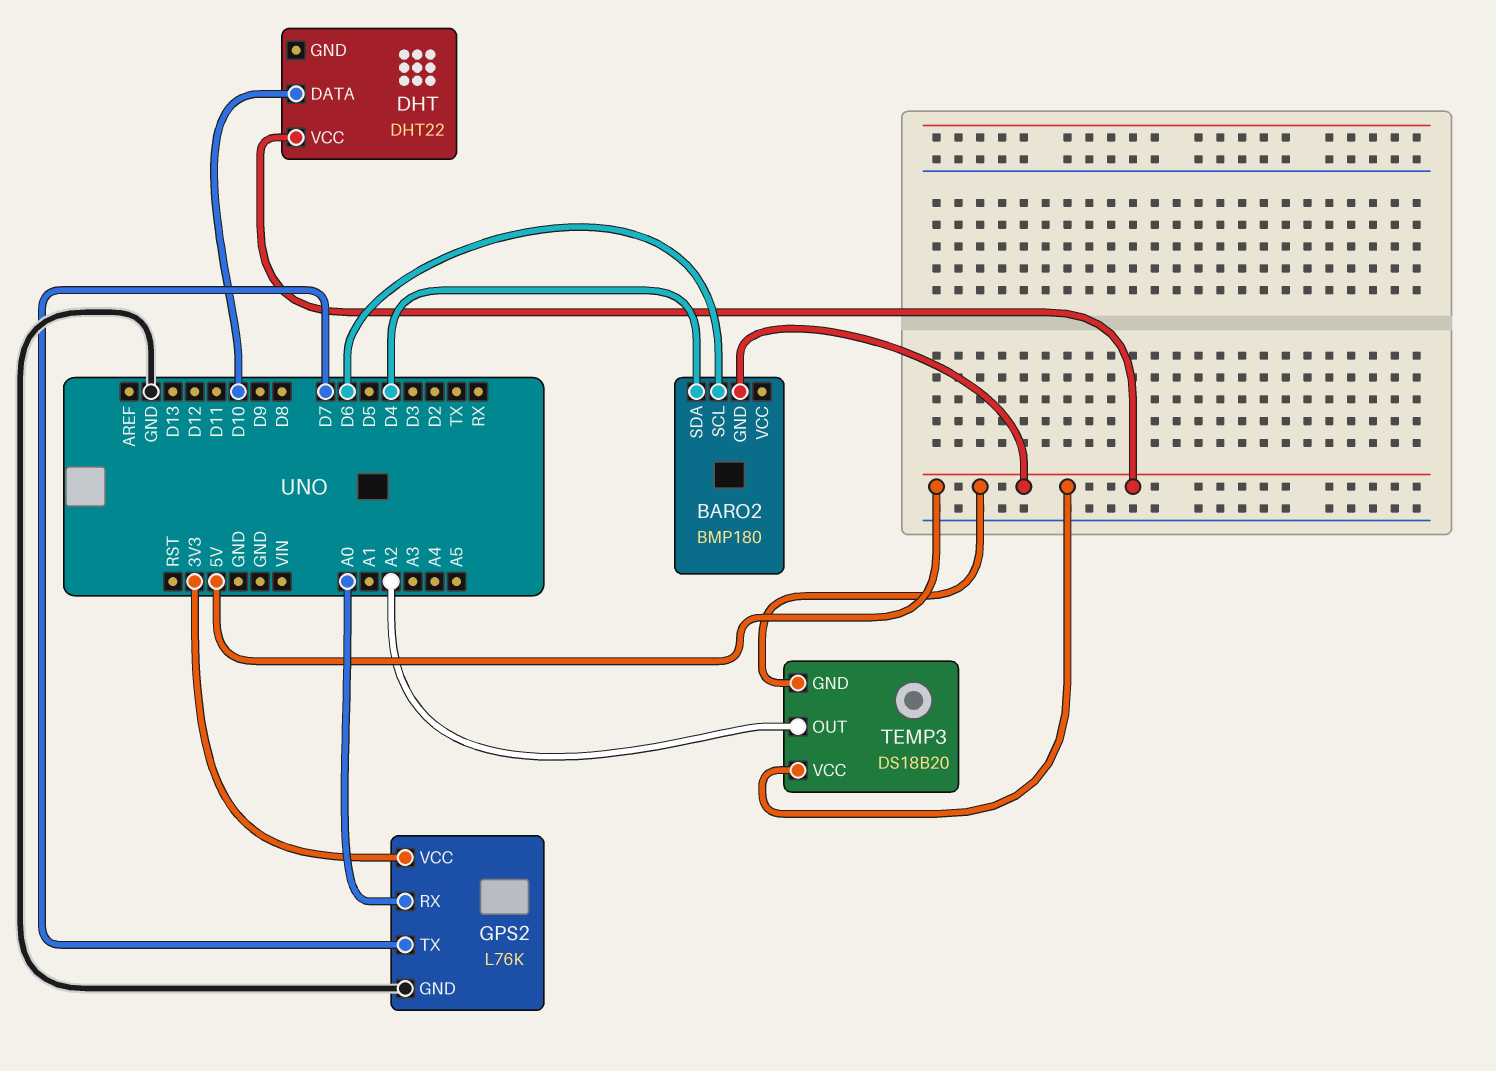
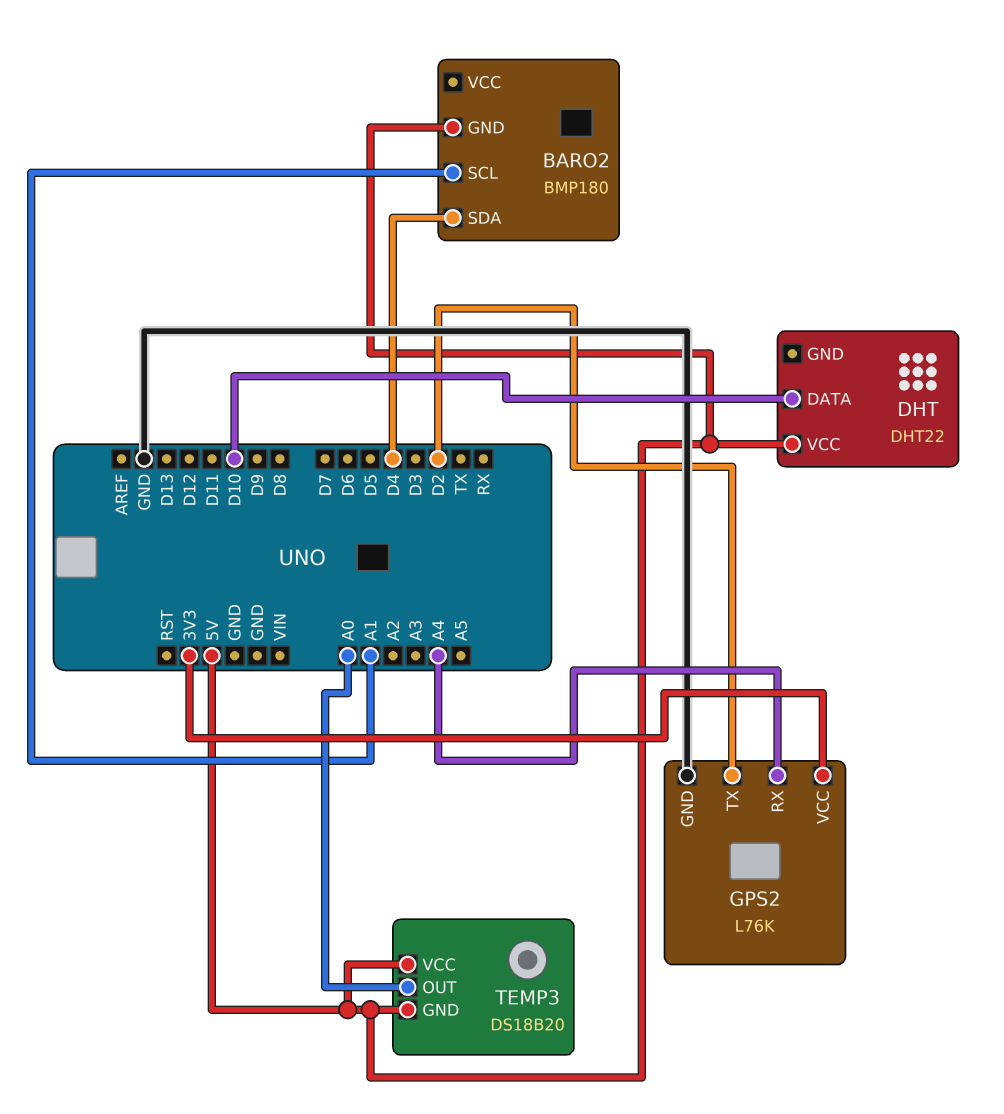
BARO2 pin SCL: D6 -> A1
GPS2 pin RX: A0 -> A4
GPS2 pin TX: D7 -> D2
TEMP3 pin OUT: A2 -> A0

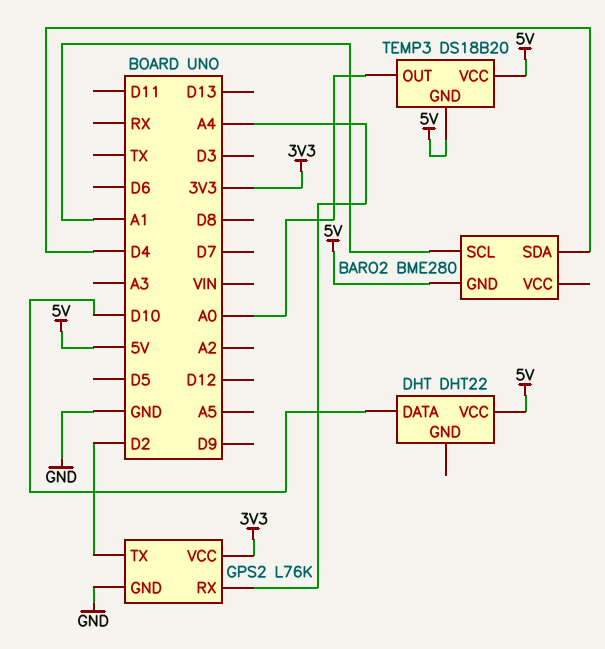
BARO2: BMP180 -> BME280

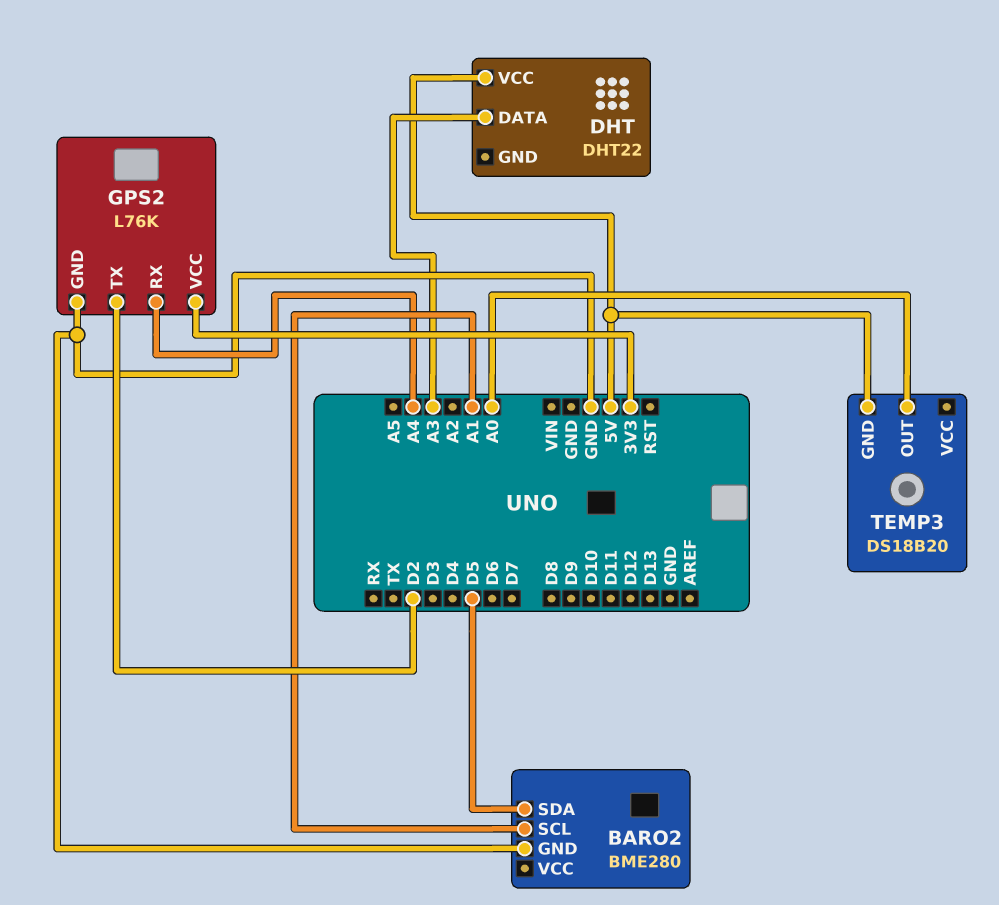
BARO2 pin GND: 5V -> GND
BARO2 pin SDA: D4 -> D5
DHT pin DATA: D10 -> A3
TEMP3 pin VCC: 5V -> none

